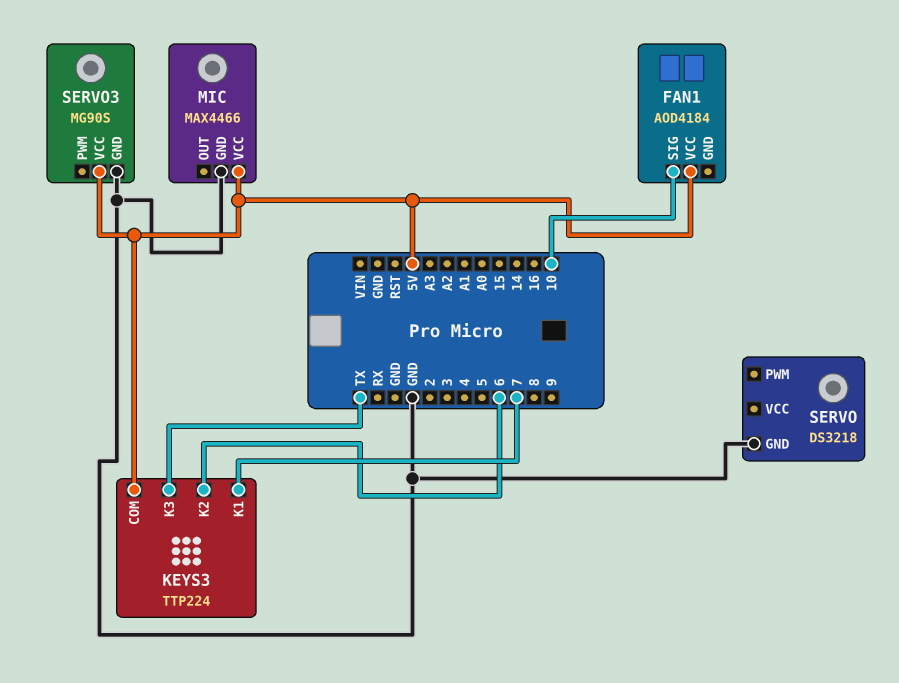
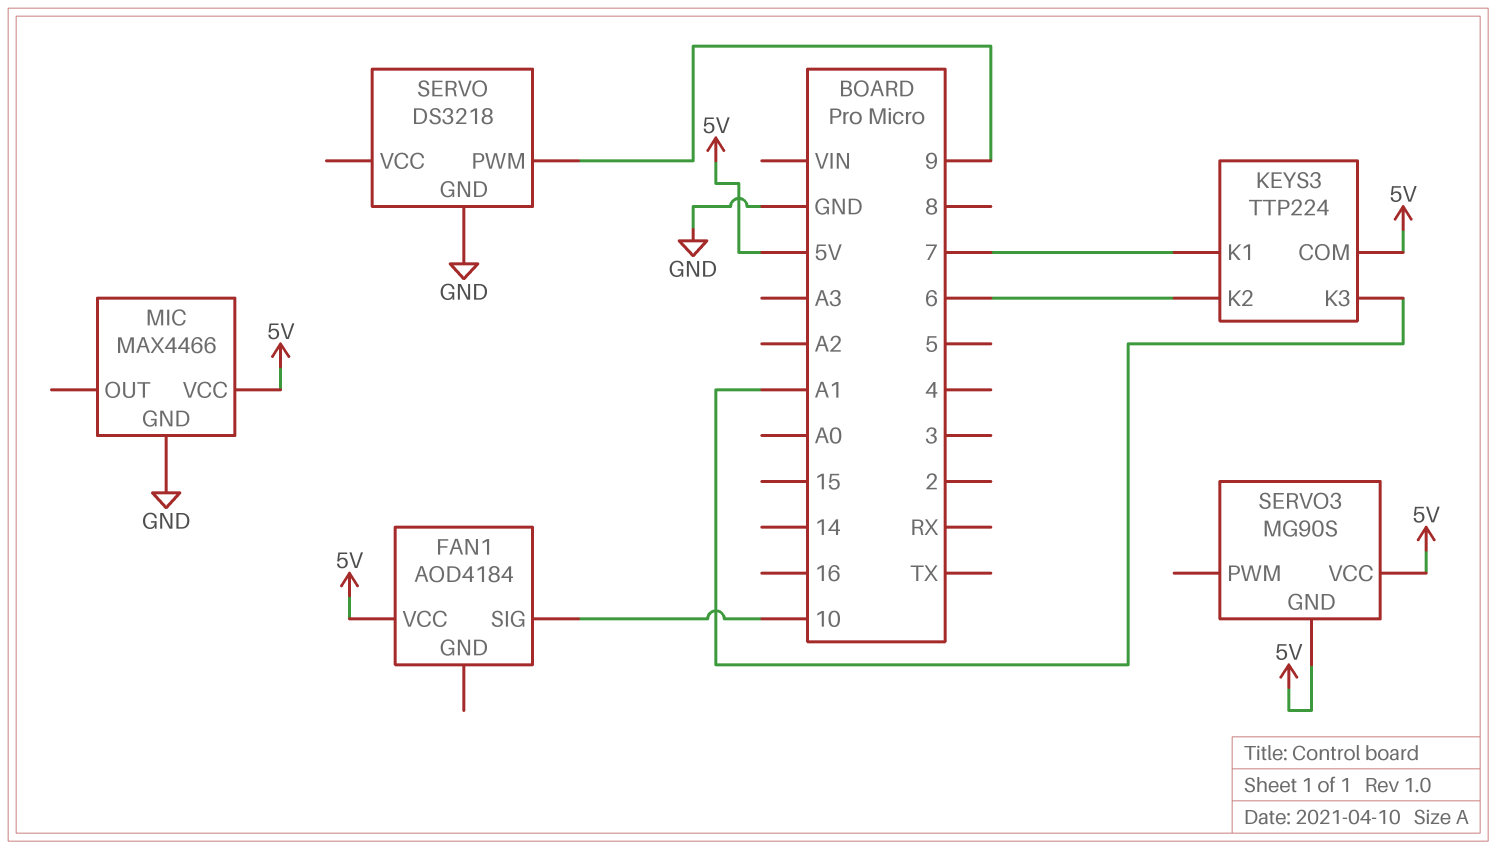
KEYS3 pin K3: TX -> A1
SERVO pin PWM: none -> 9
SERVO3 pin GND: GND -> 5V

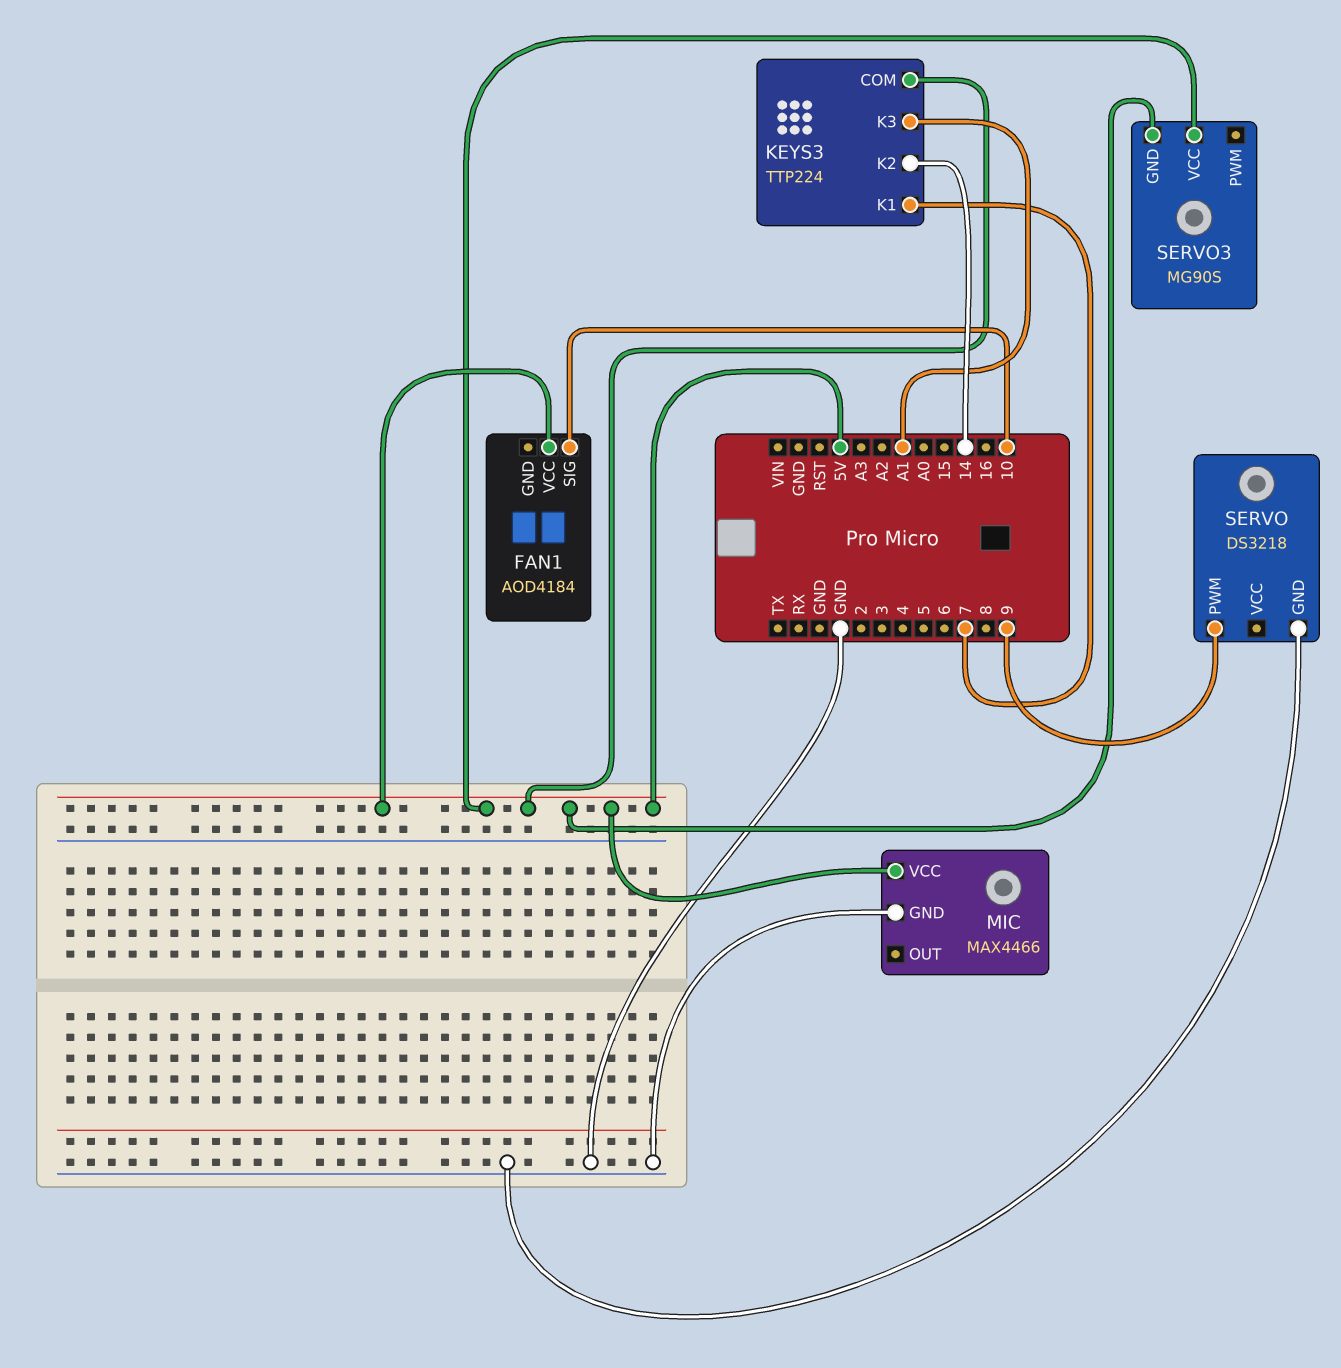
KEYS3 pin K2: 6 -> 14

